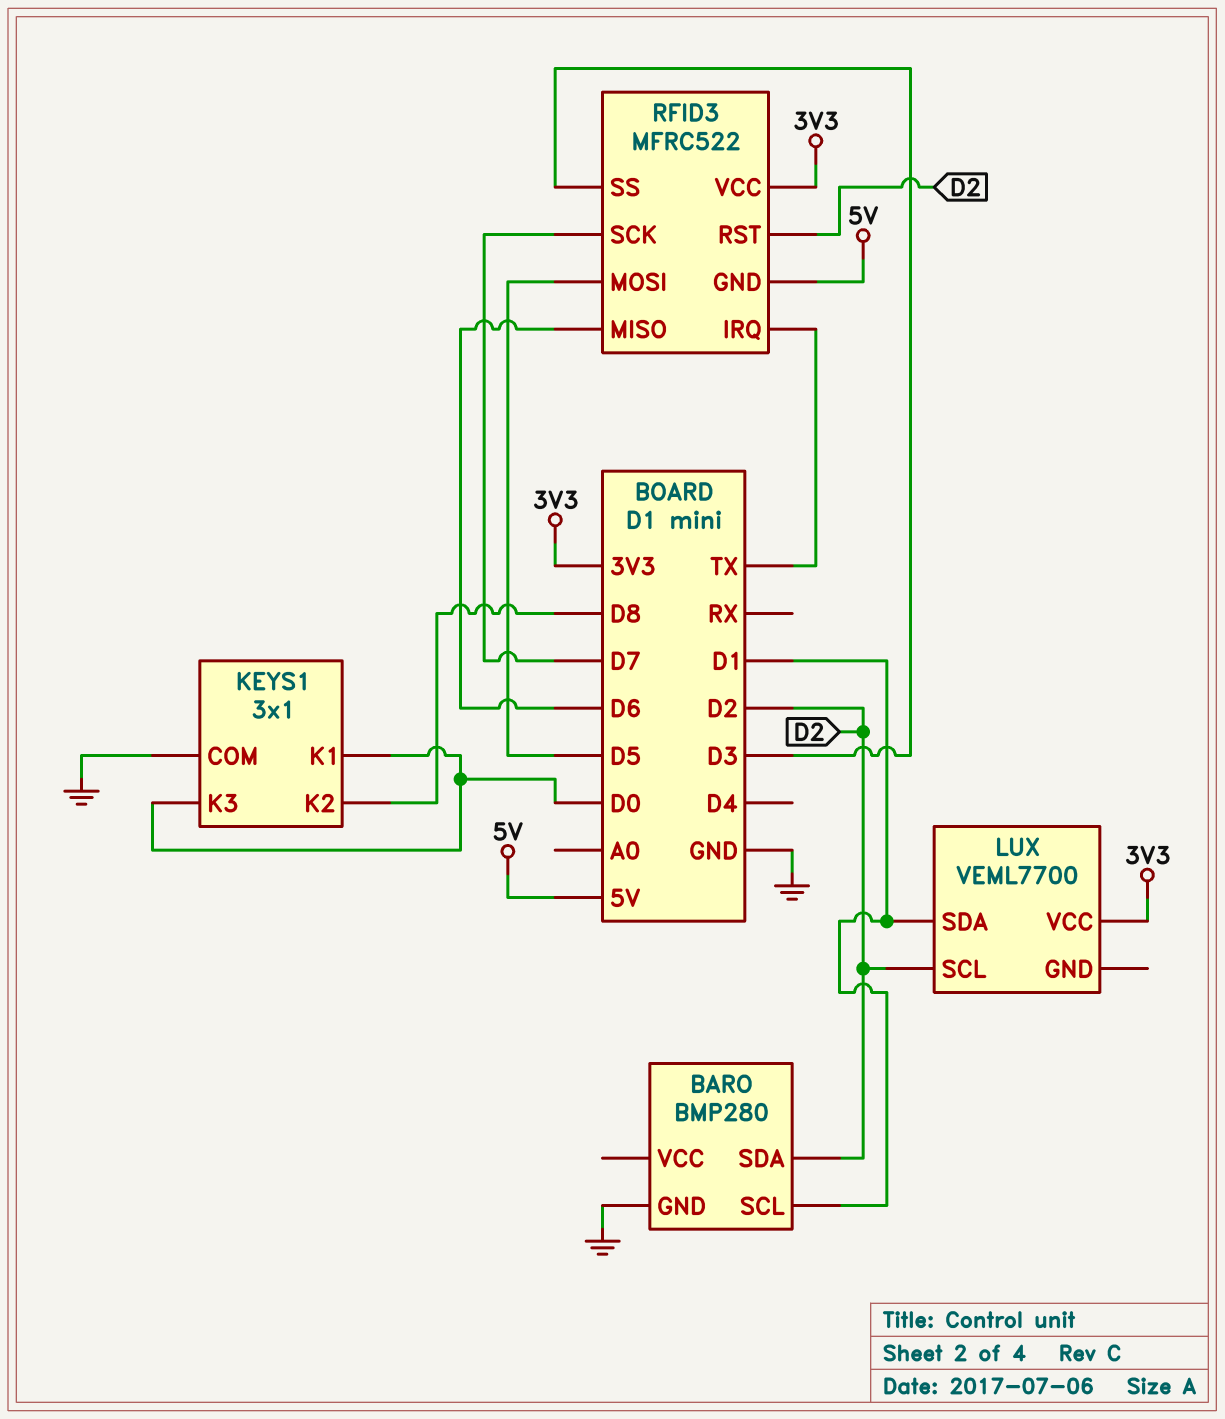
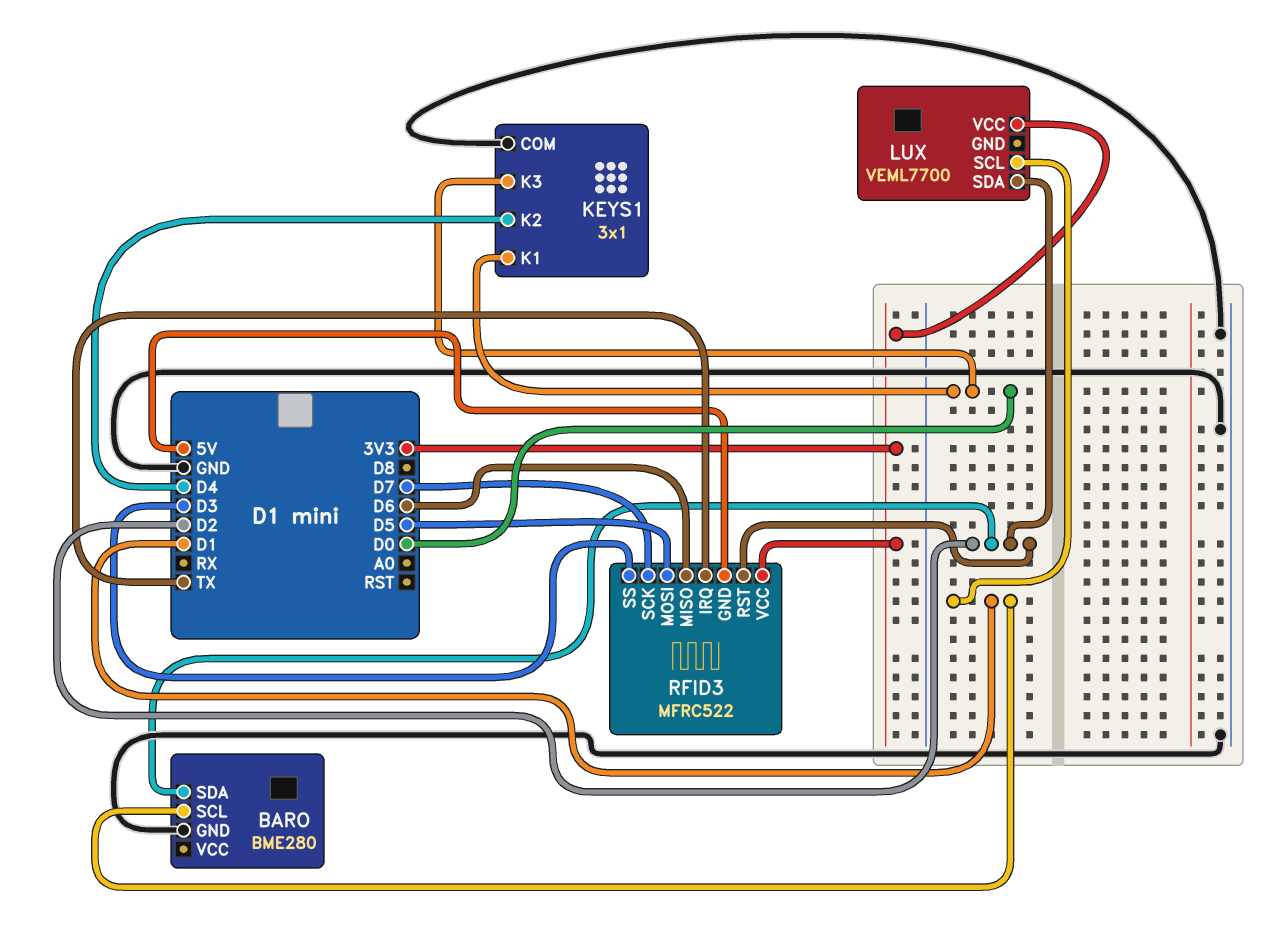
BARO: BMP280 -> BME280
KEYS1 pin K2: D8 -> D4
LUX pin SCL: D2 -> D1
LUX pin SDA: D1 -> D2

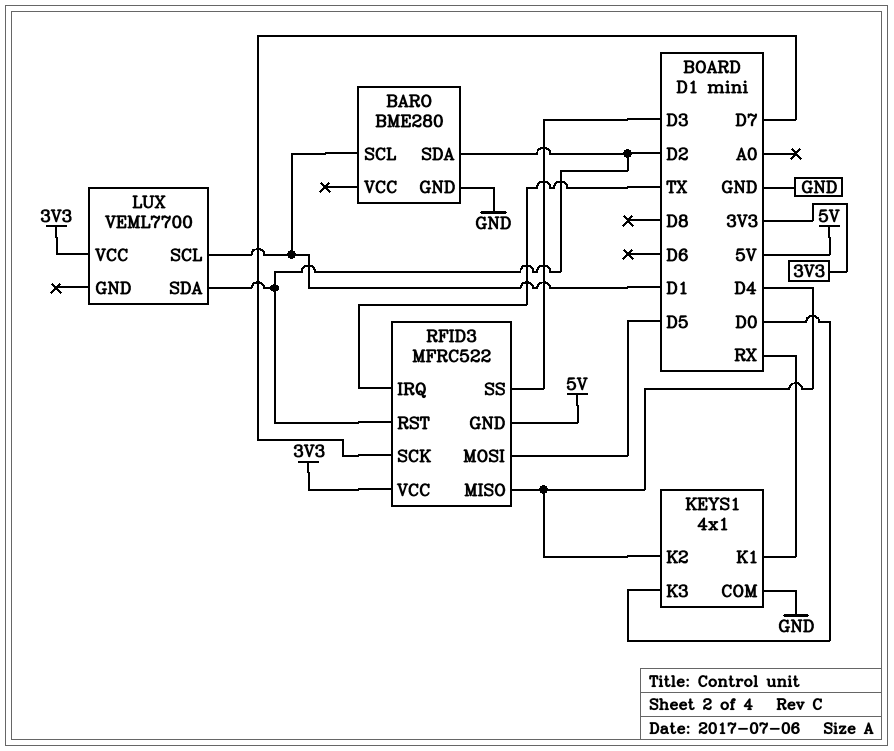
KEYS1: 3x1 -> 4x1
KEYS1 pin K1: D0 -> RX
RFID3 pin MISO: D6 -> D4

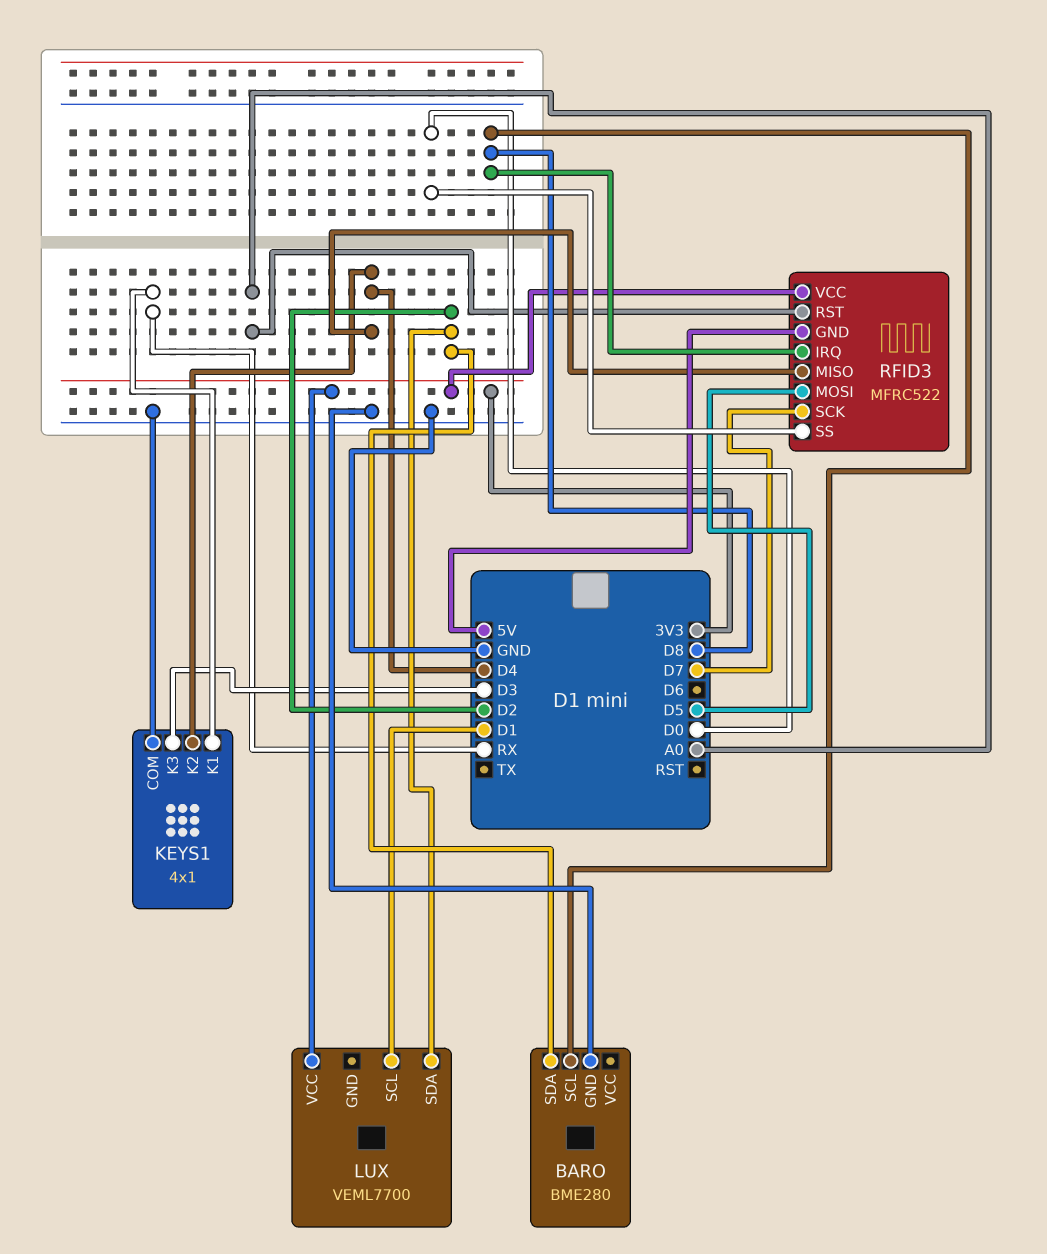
BARO pin SCL: D1 -> D8
KEYS1 pin K3: D0 -> D3
RFID3 pin IRQ: TX -> D8
RFID3 pin RST: D2 -> A0
RFID3 pin SS: D3 -> D0

